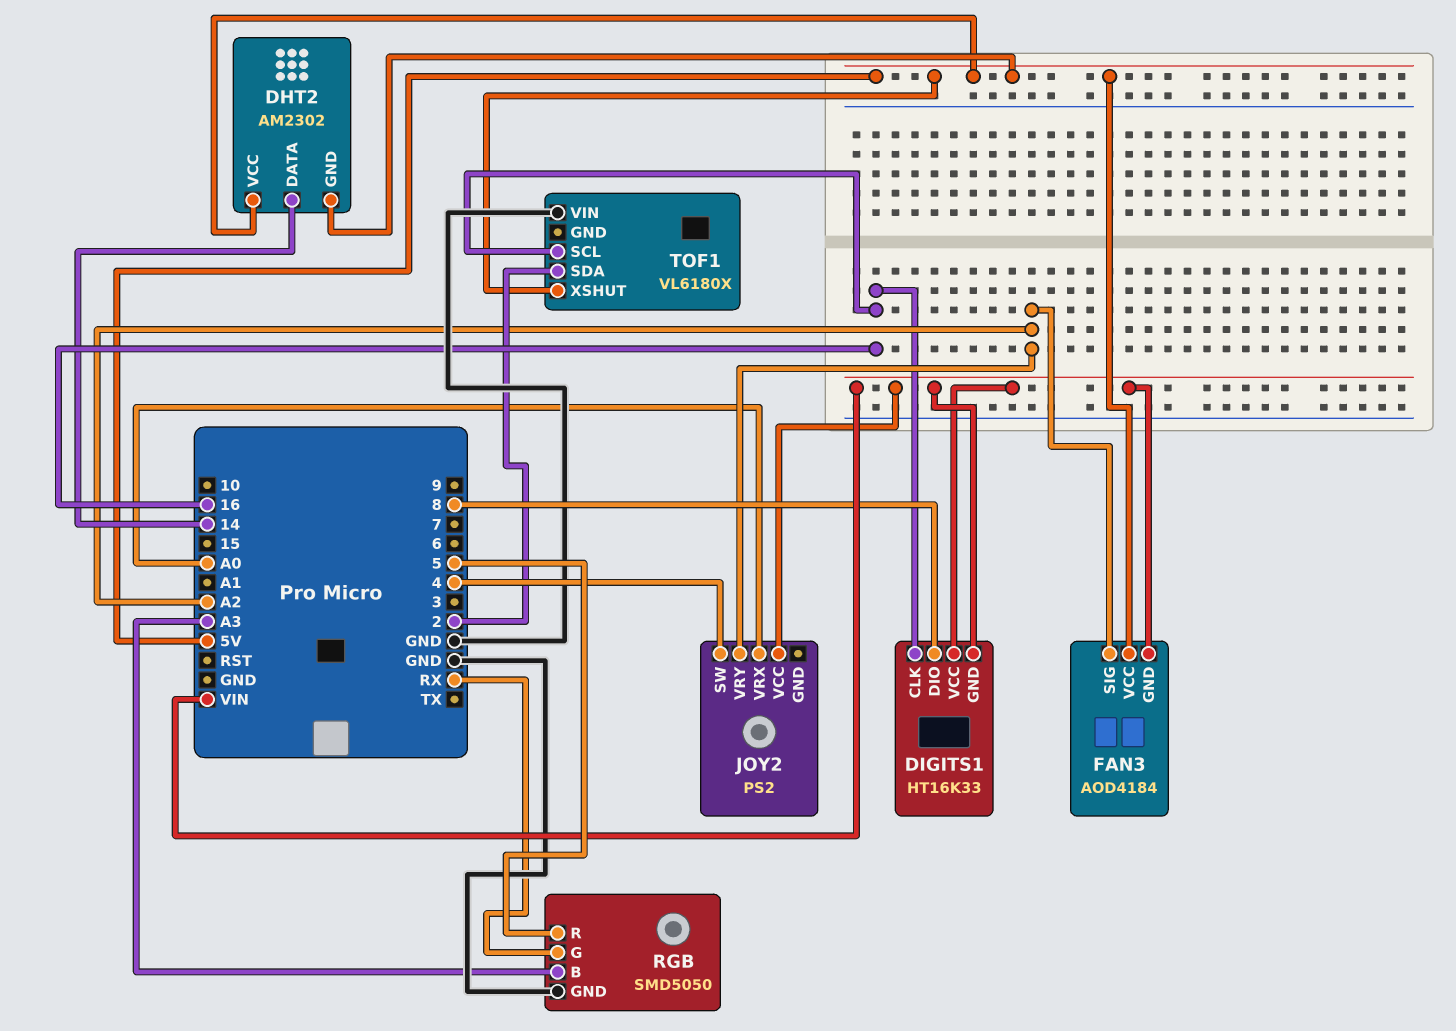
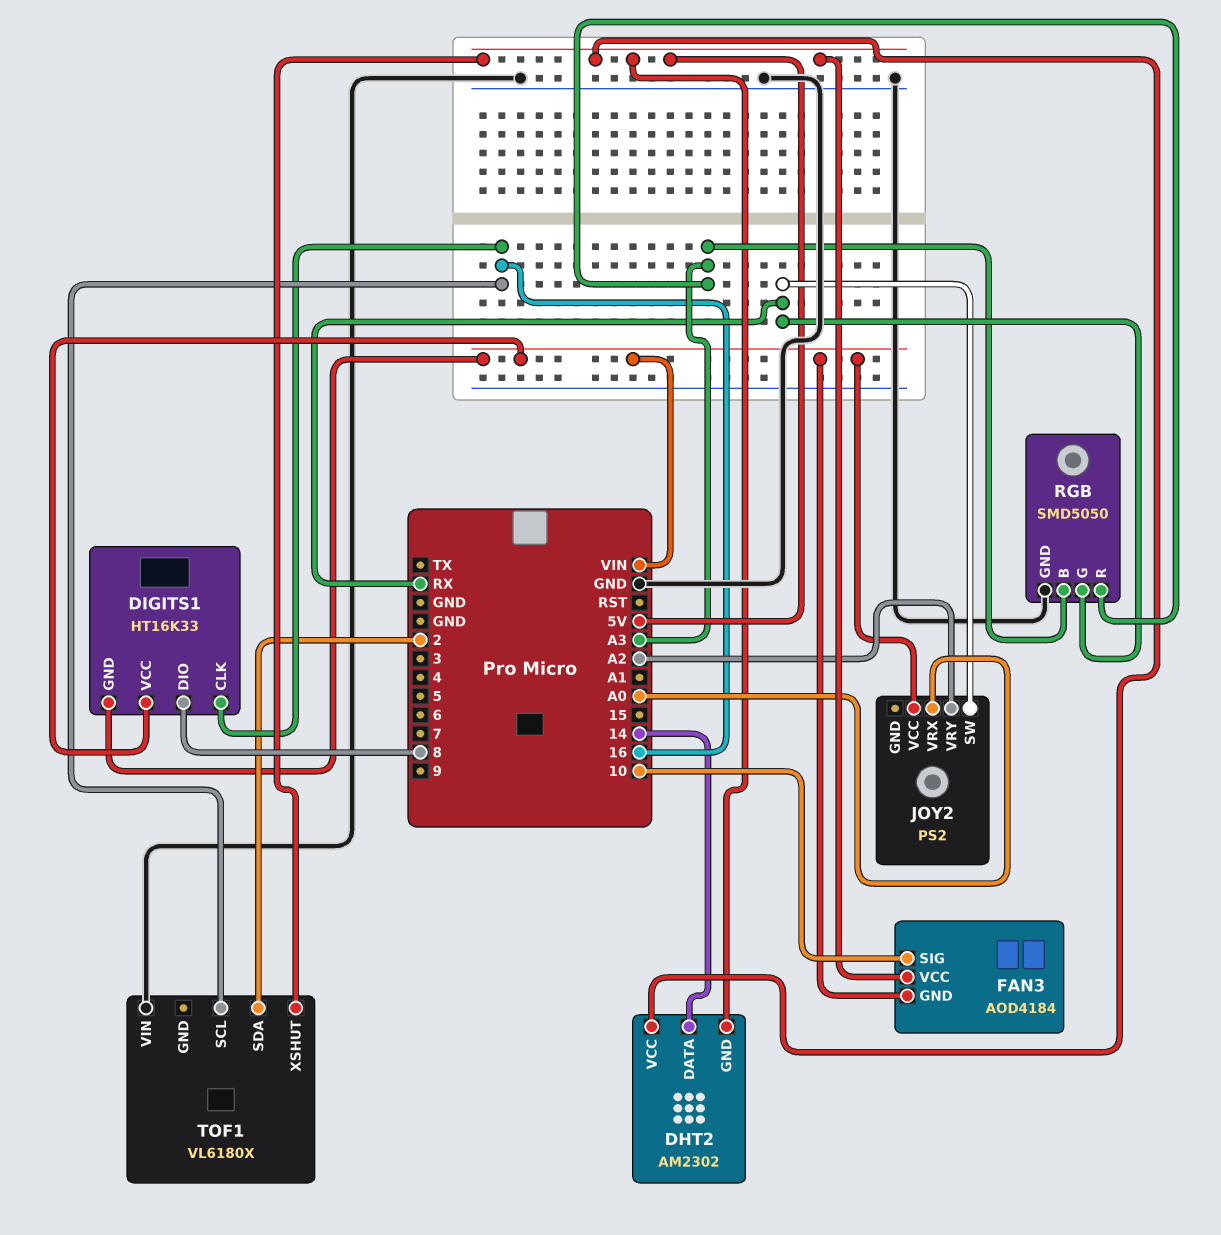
FAN3 pin SIG: A2 -> 10
JOY2 pin SW: 4 -> RX
RGB pin R: 5 -> A3

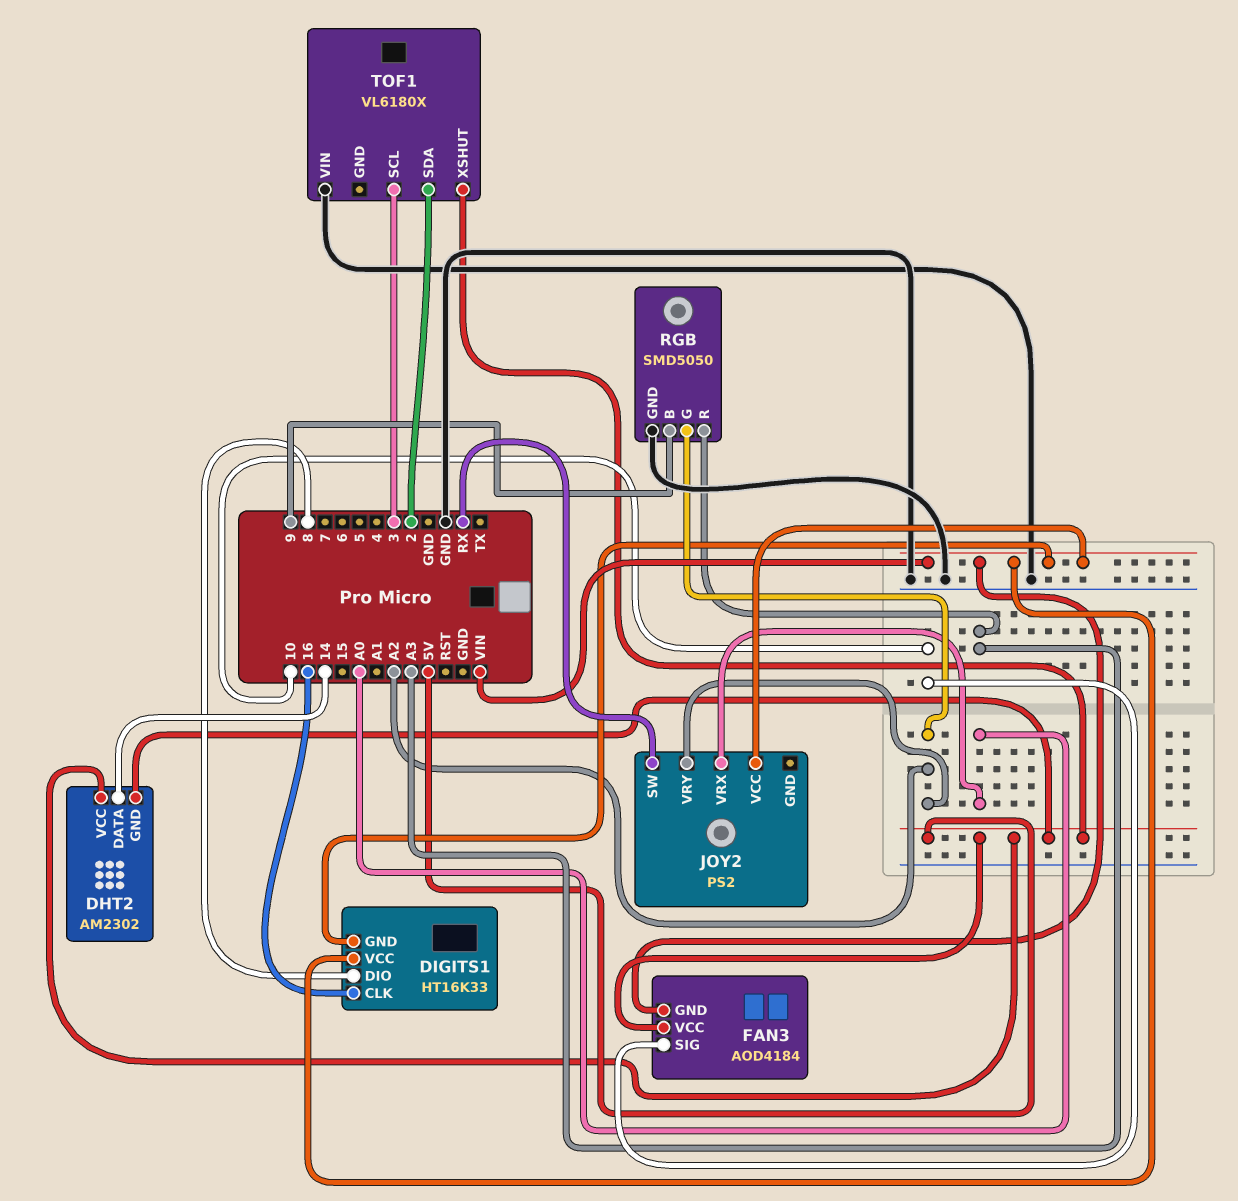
RGB pin B: A3 -> 9
RGB pin G: RX -> A2
TOF1 pin SCL: 16 -> 3

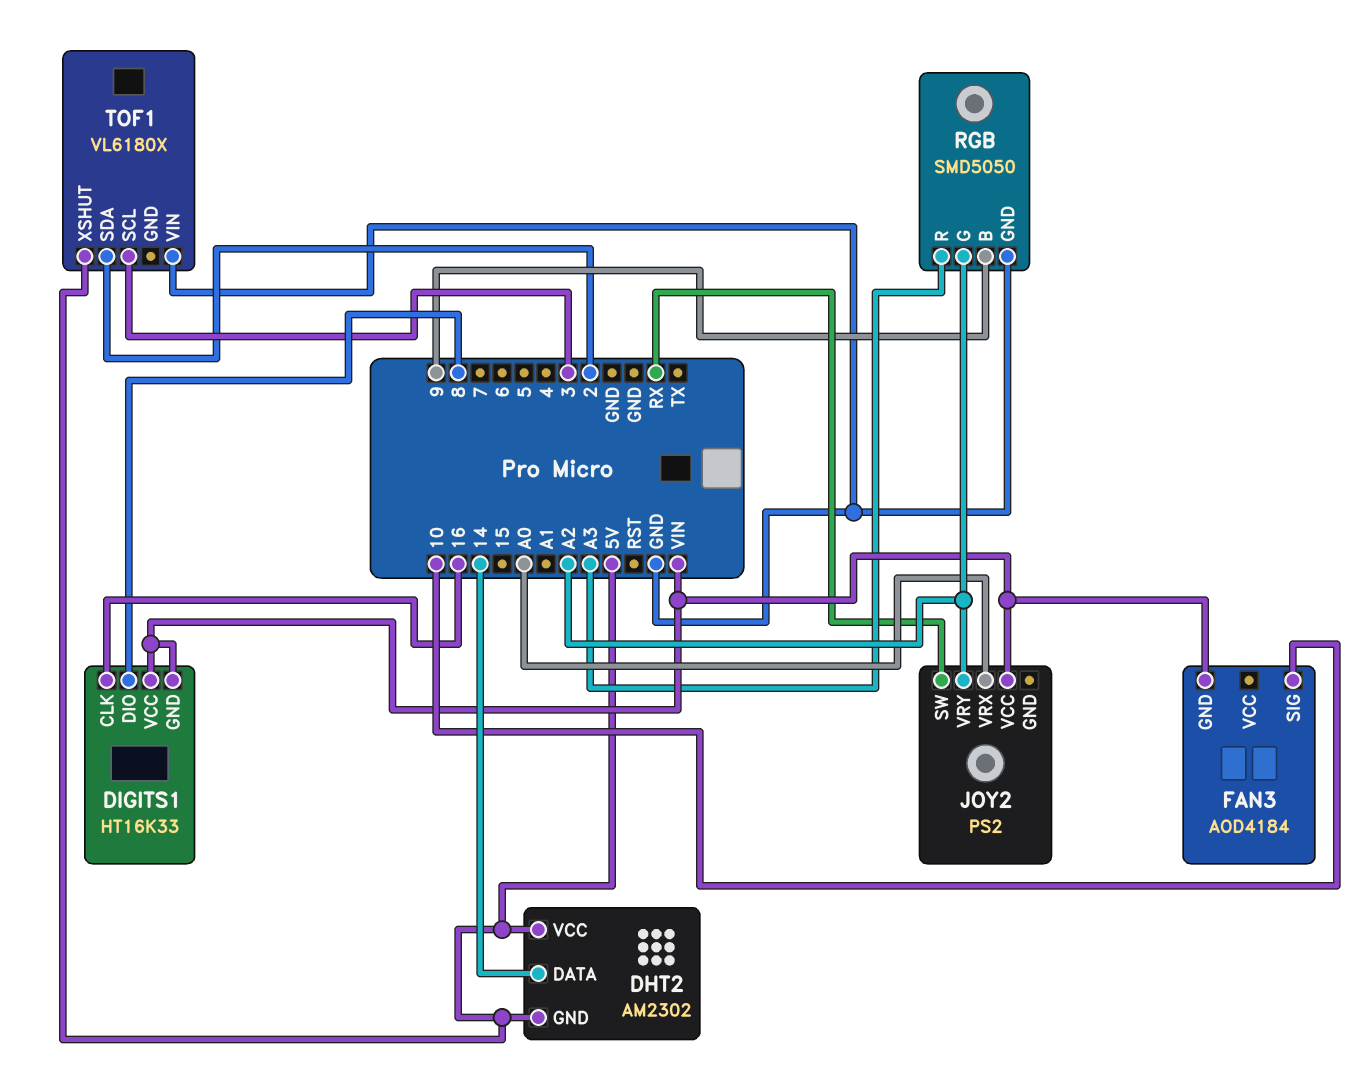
FAN3 pin VCC: 5V -> none

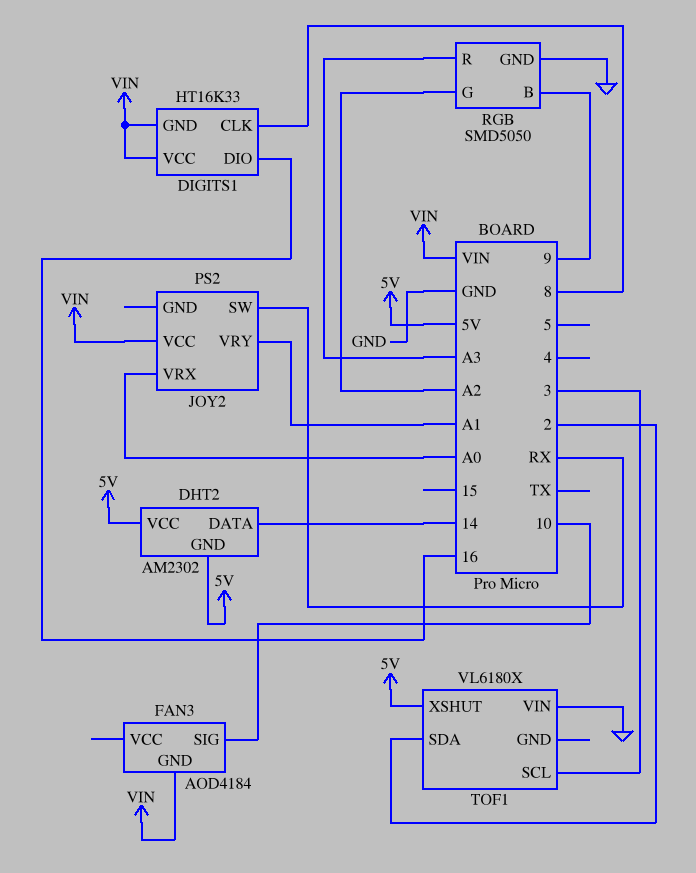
DIGITS1 pin CLK: 16 -> 8
DIGITS1 pin DIO: 8 -> 16
JOY2 pin VRY: A2 -> A1

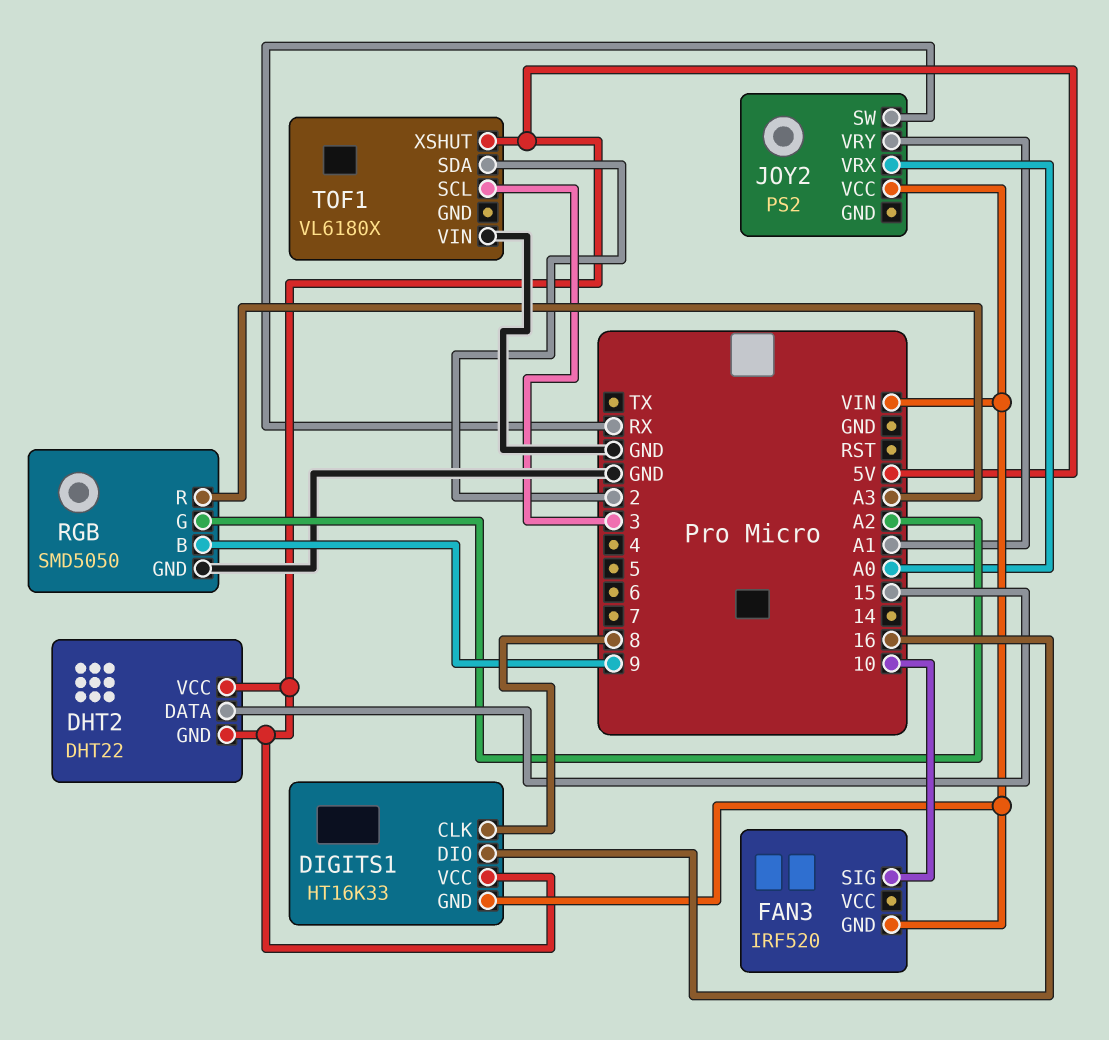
DHT2: AM2302 -> DHT22
DHT2 pin DATA: 14 -> 15
DIGITS1 pin VCC: VIN -> 5V
FAN3: AOD4184 -> IRF520

